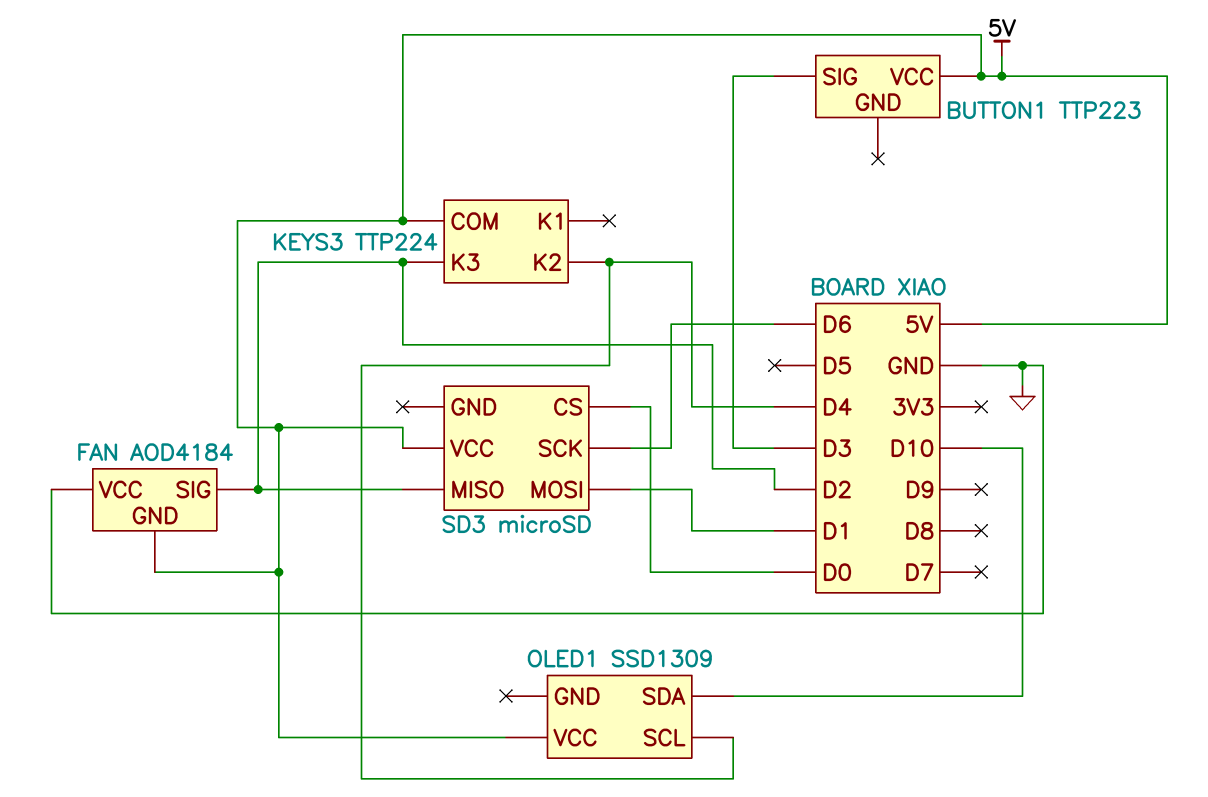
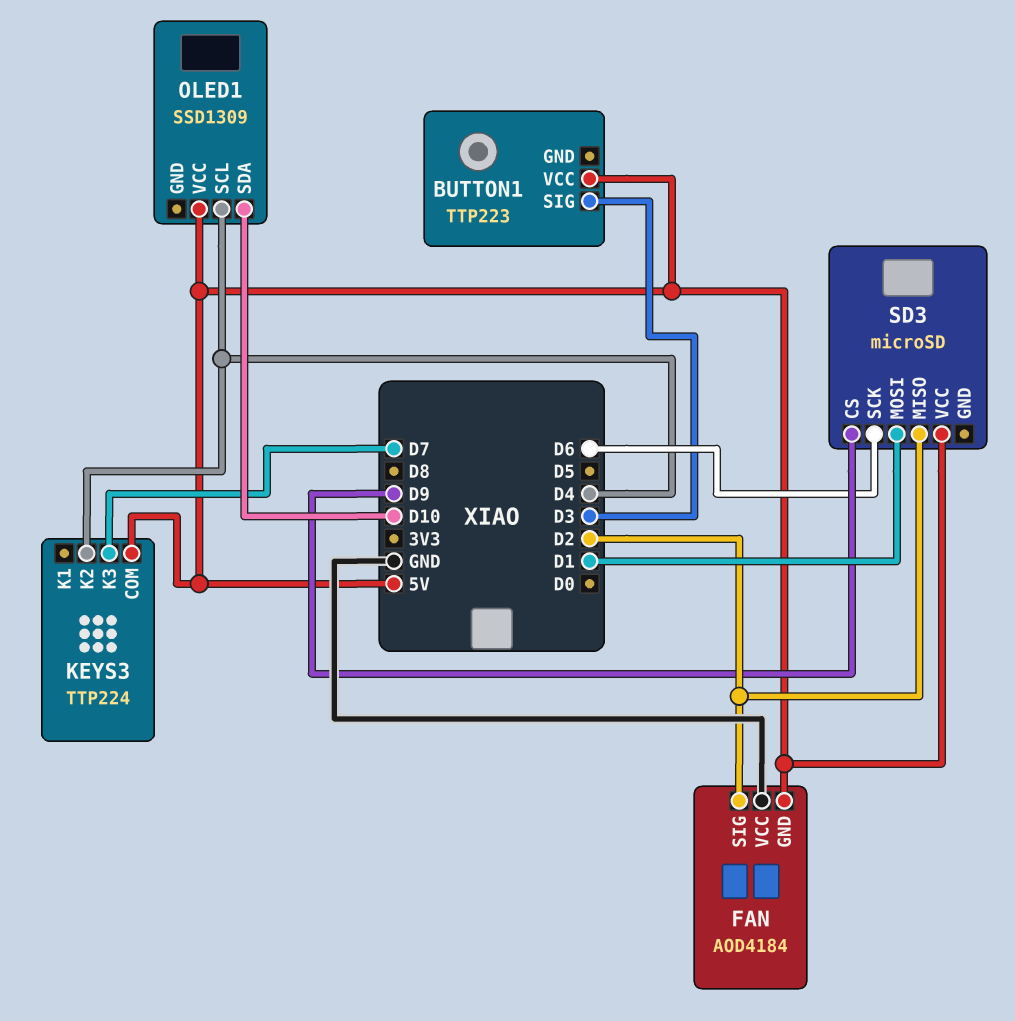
KEYS3 pin K3: D2 -> D7
SD3 pin CS: D0 -> D9

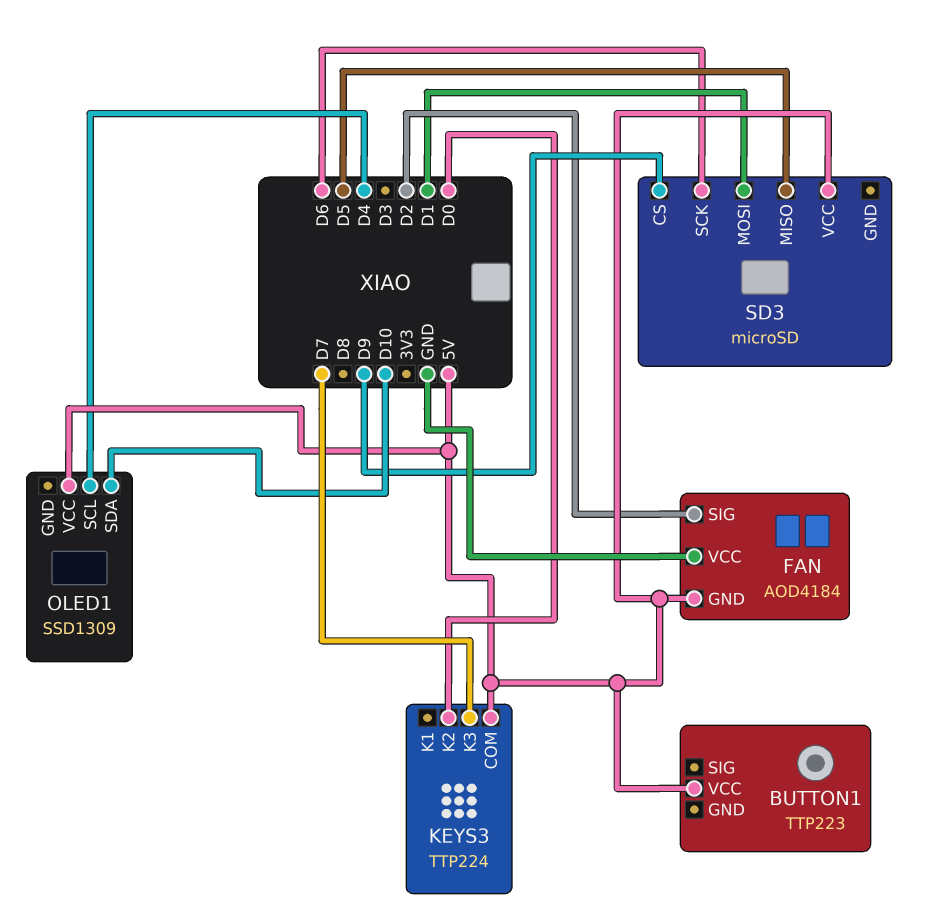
BUTTON1 pin SIG: D3 -> none
KEYS3 pin K2: D4 -> D0
SD3 pin MISO: D2 -> D5

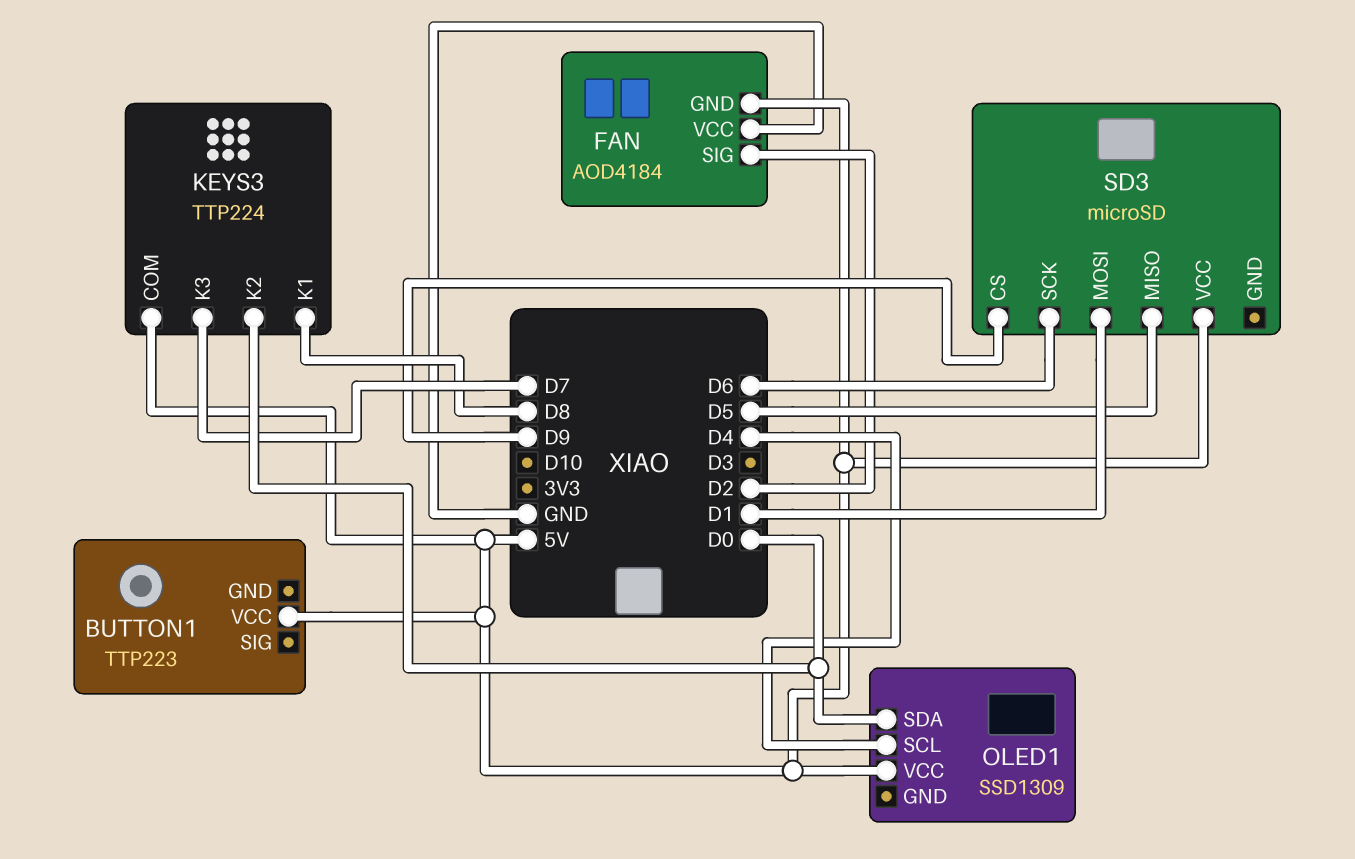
KEYS3 pin K1: none -> D8
OLED1 pin SDA: D10 -> D0

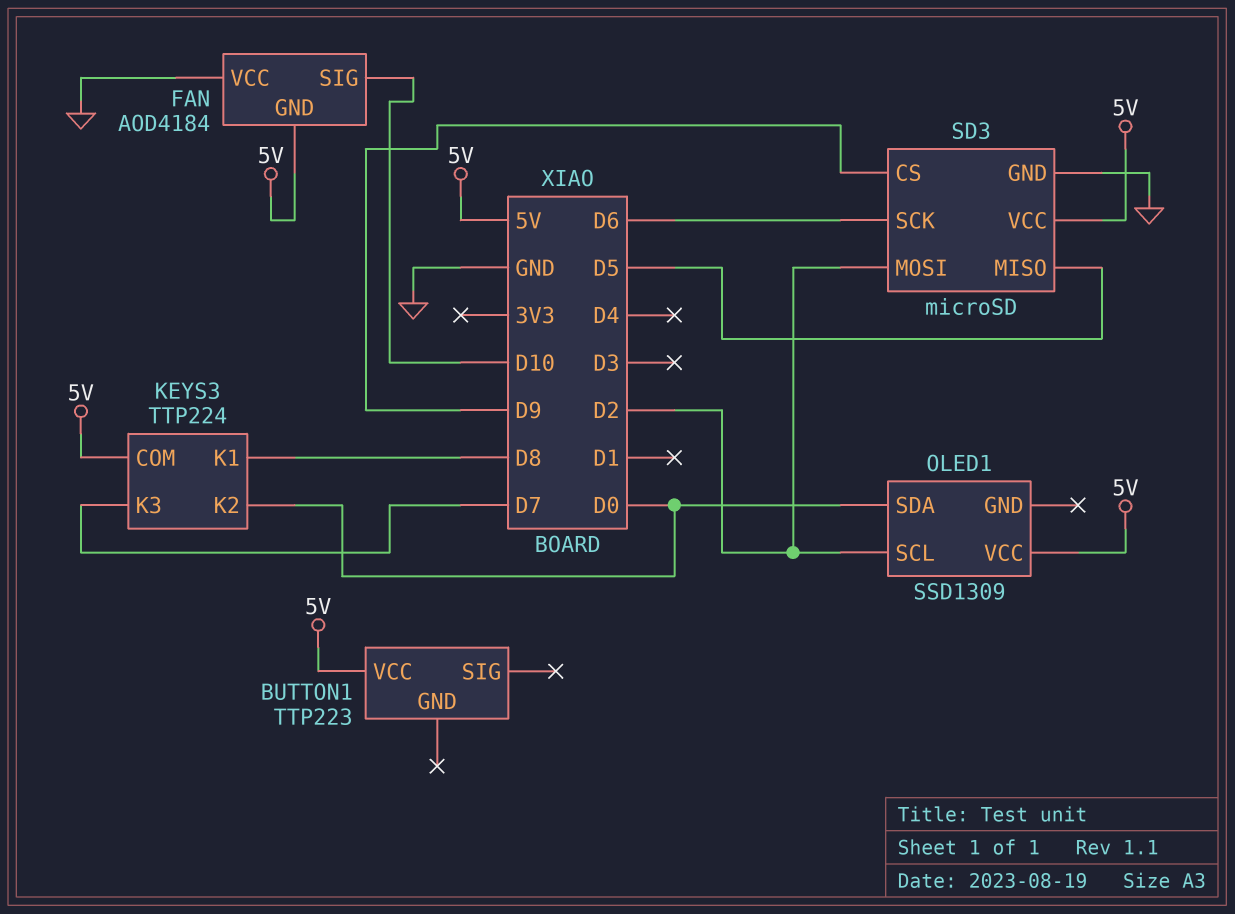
FAN pin SIG: D2 -> D10
OLED1 pin SCL: D4 -> D2
SD3 pin GND: none -> GND
SD3 pin MOSI: D1 -> D2

